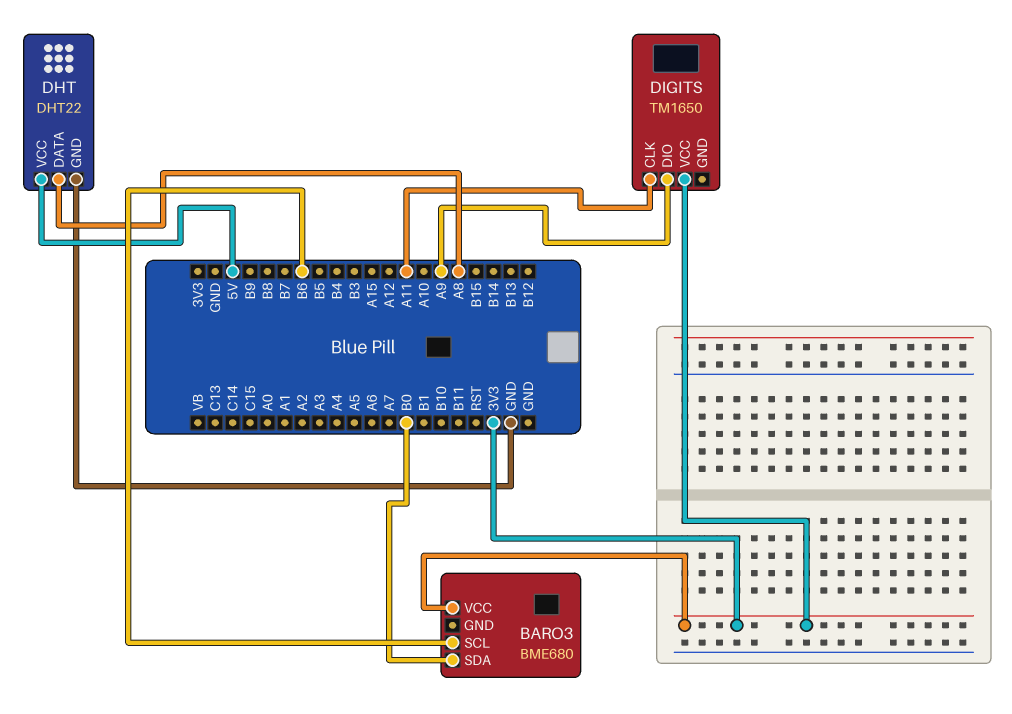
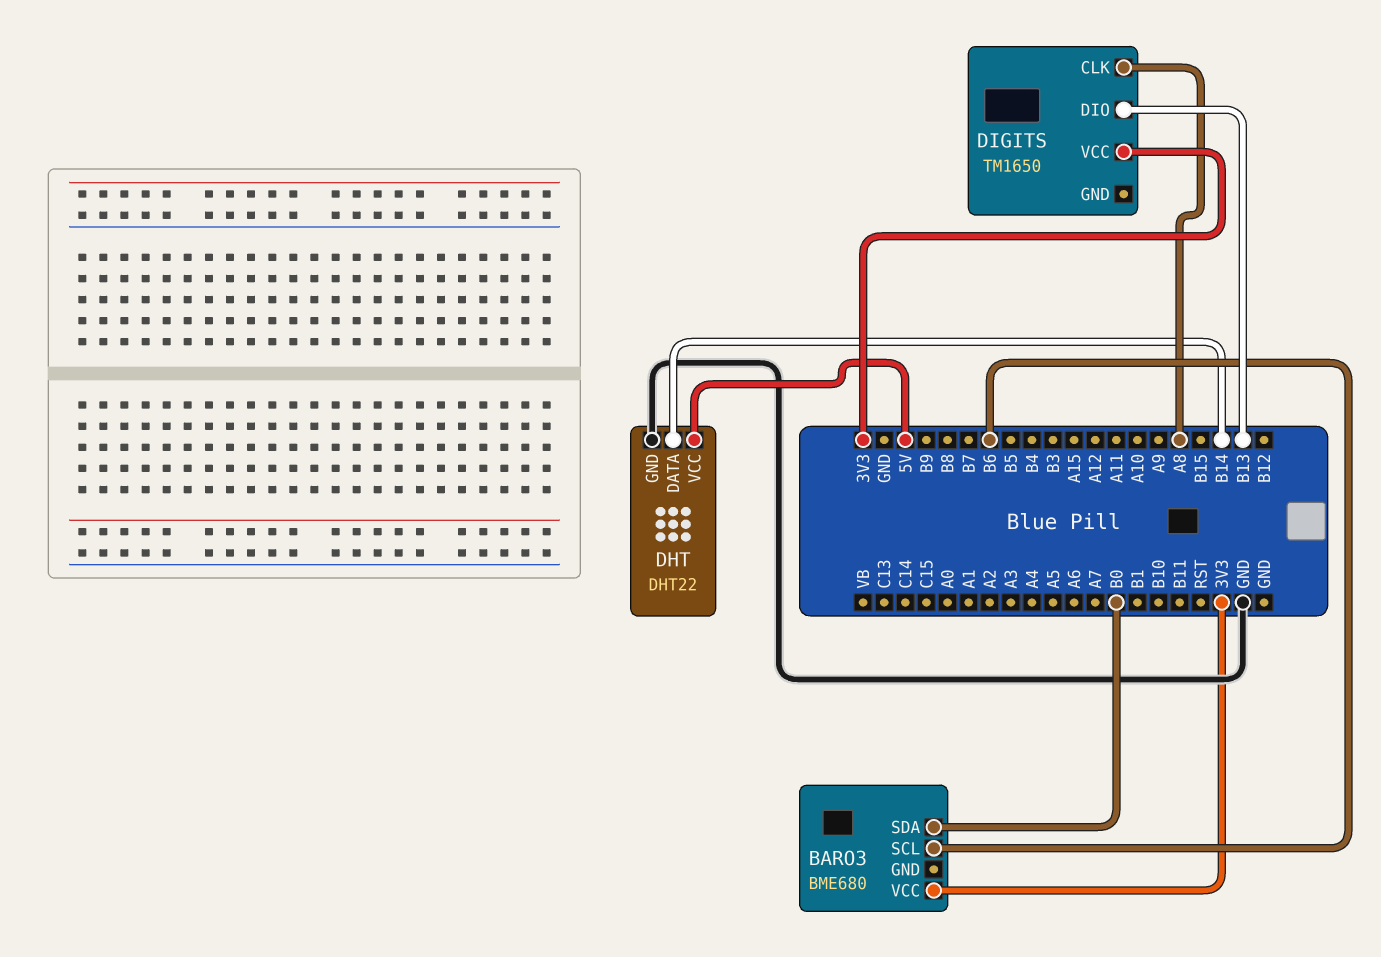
DHT pin DATA: A8 -> B14
DIGITS pin CLK: A11 -> A8
DIGITS pin DIO: A9 -> B13

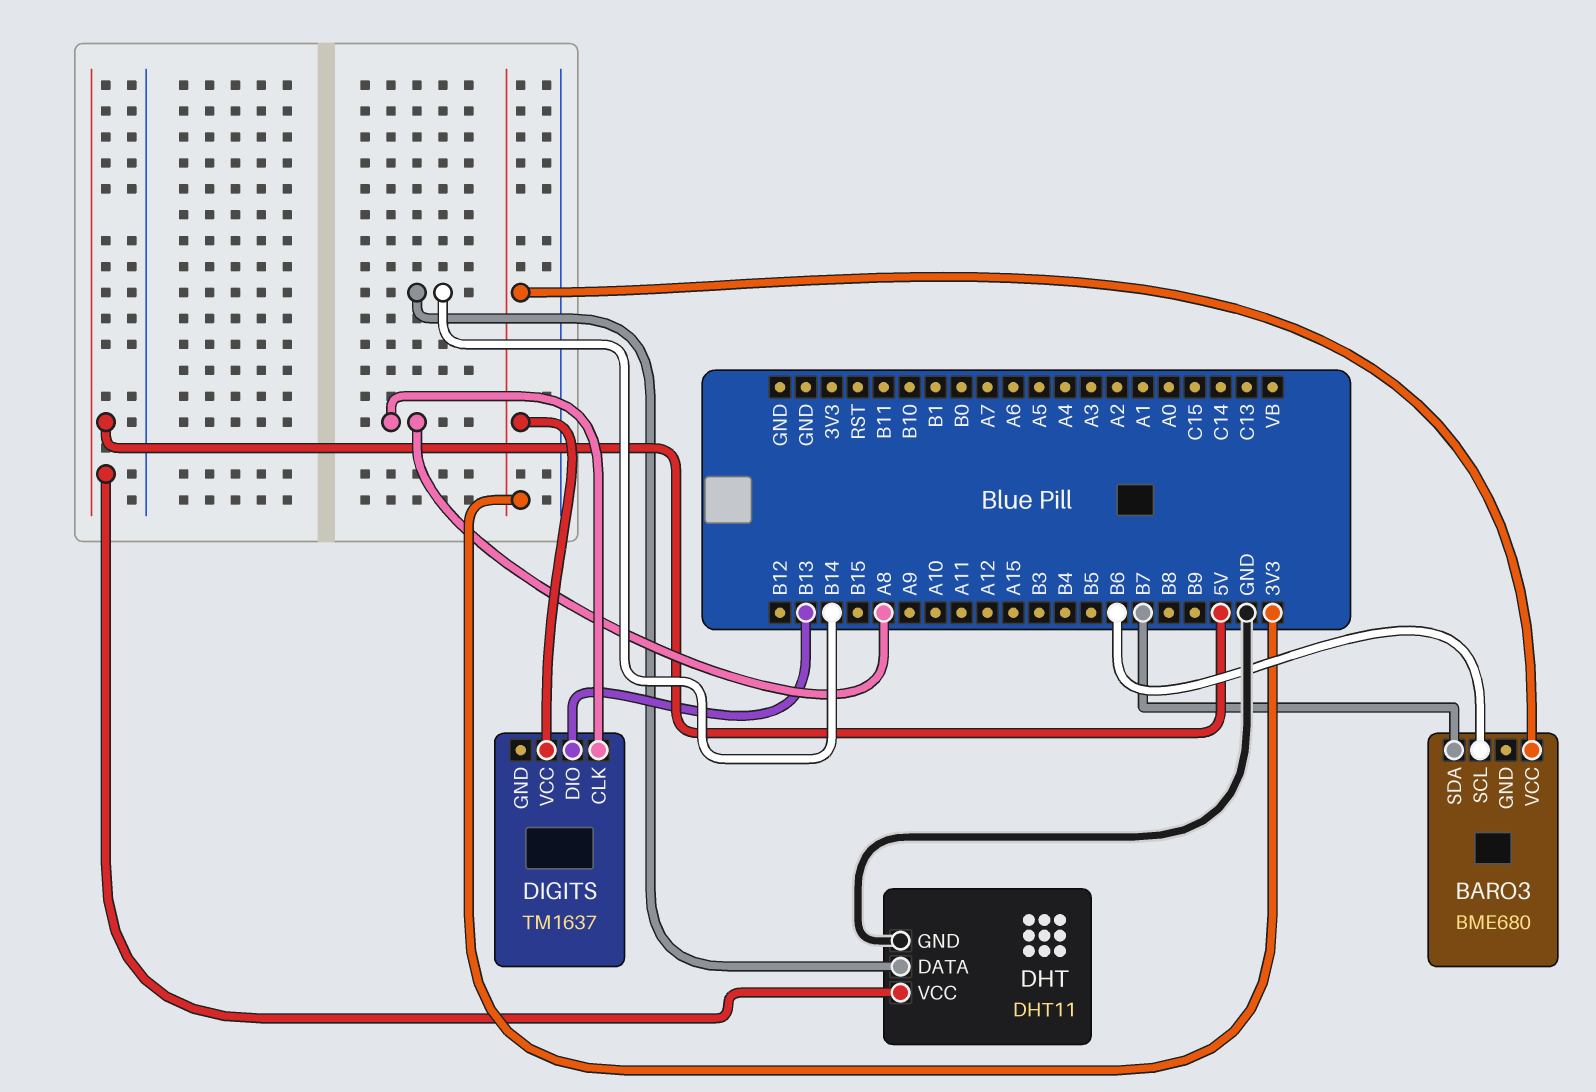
BARO3 pin SDA: B0 -> B7
DHT: DHT22 -> DHT11
DIGITS: TM1650 -> TM1637

